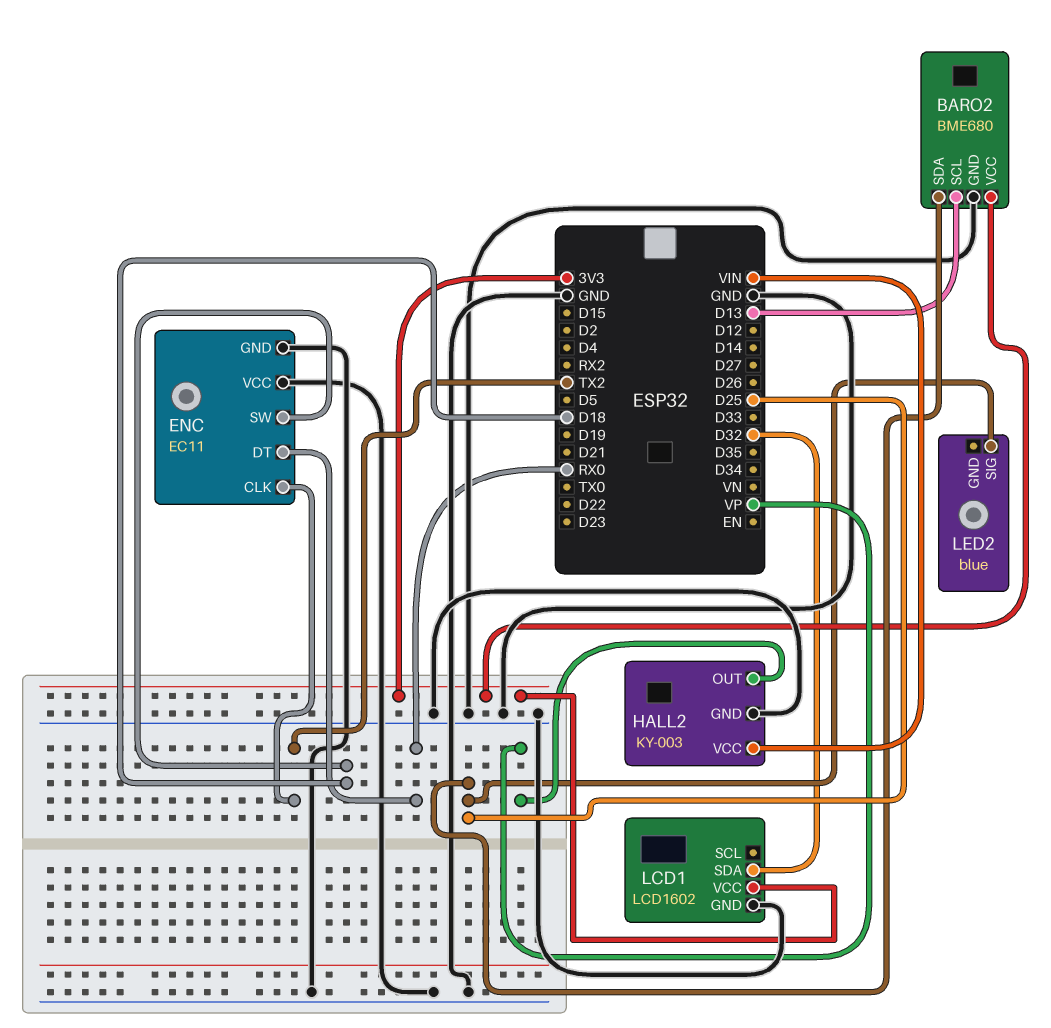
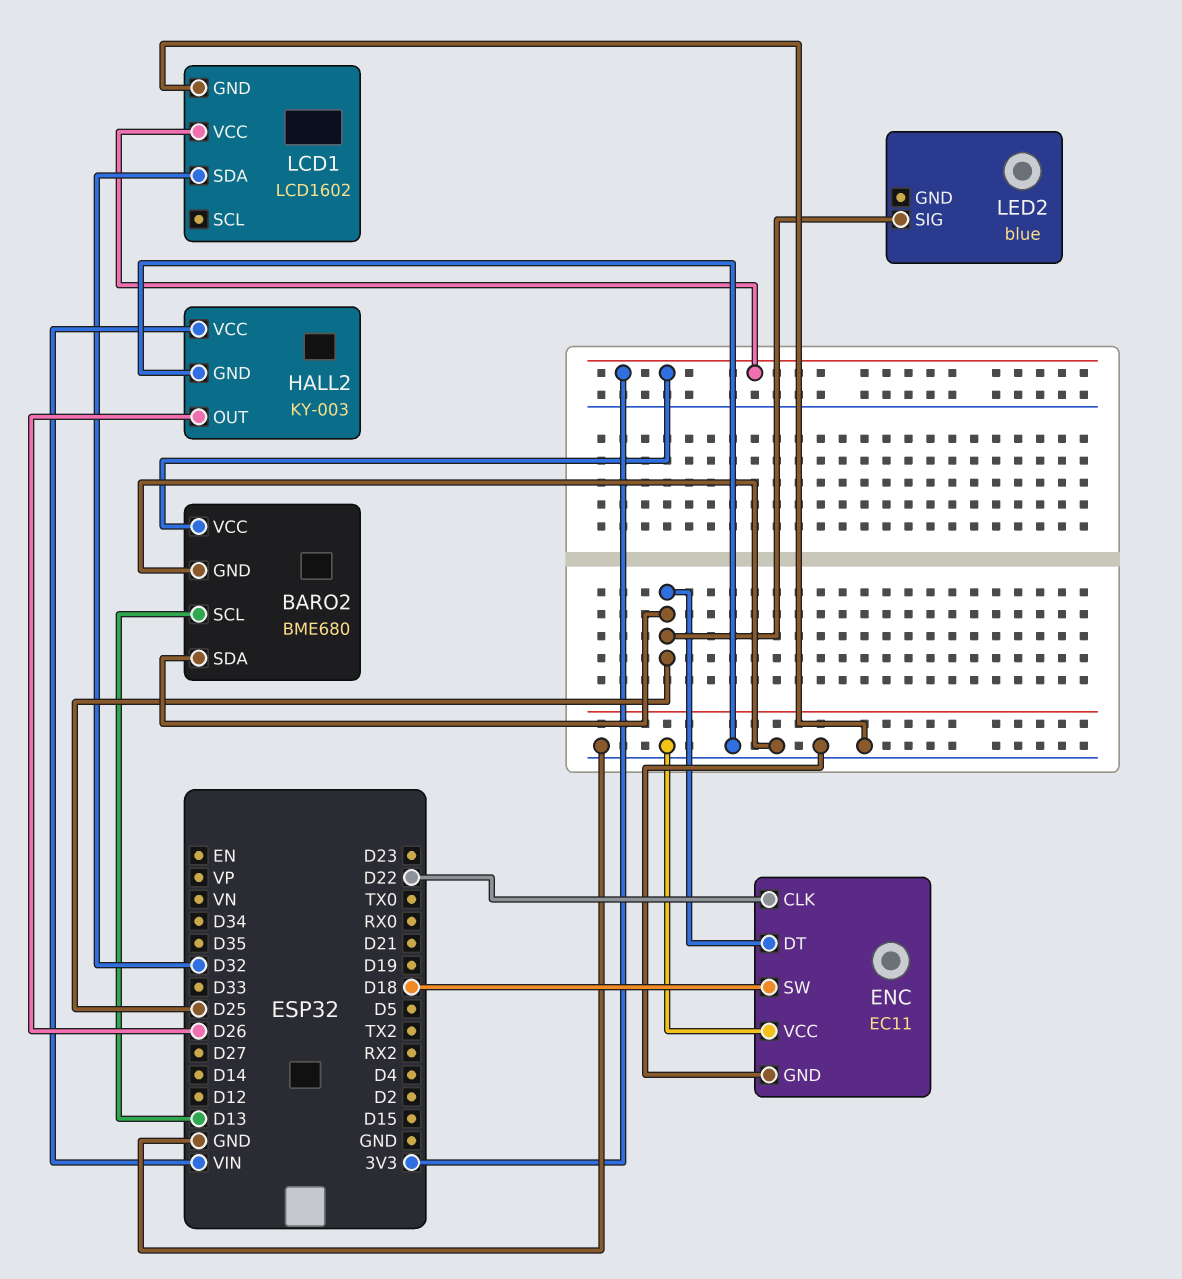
ENC pin CLK: TX2 -> D22
ENC pin DT: RX0 -> D25
HALL2 pin OUT: VP -> D26

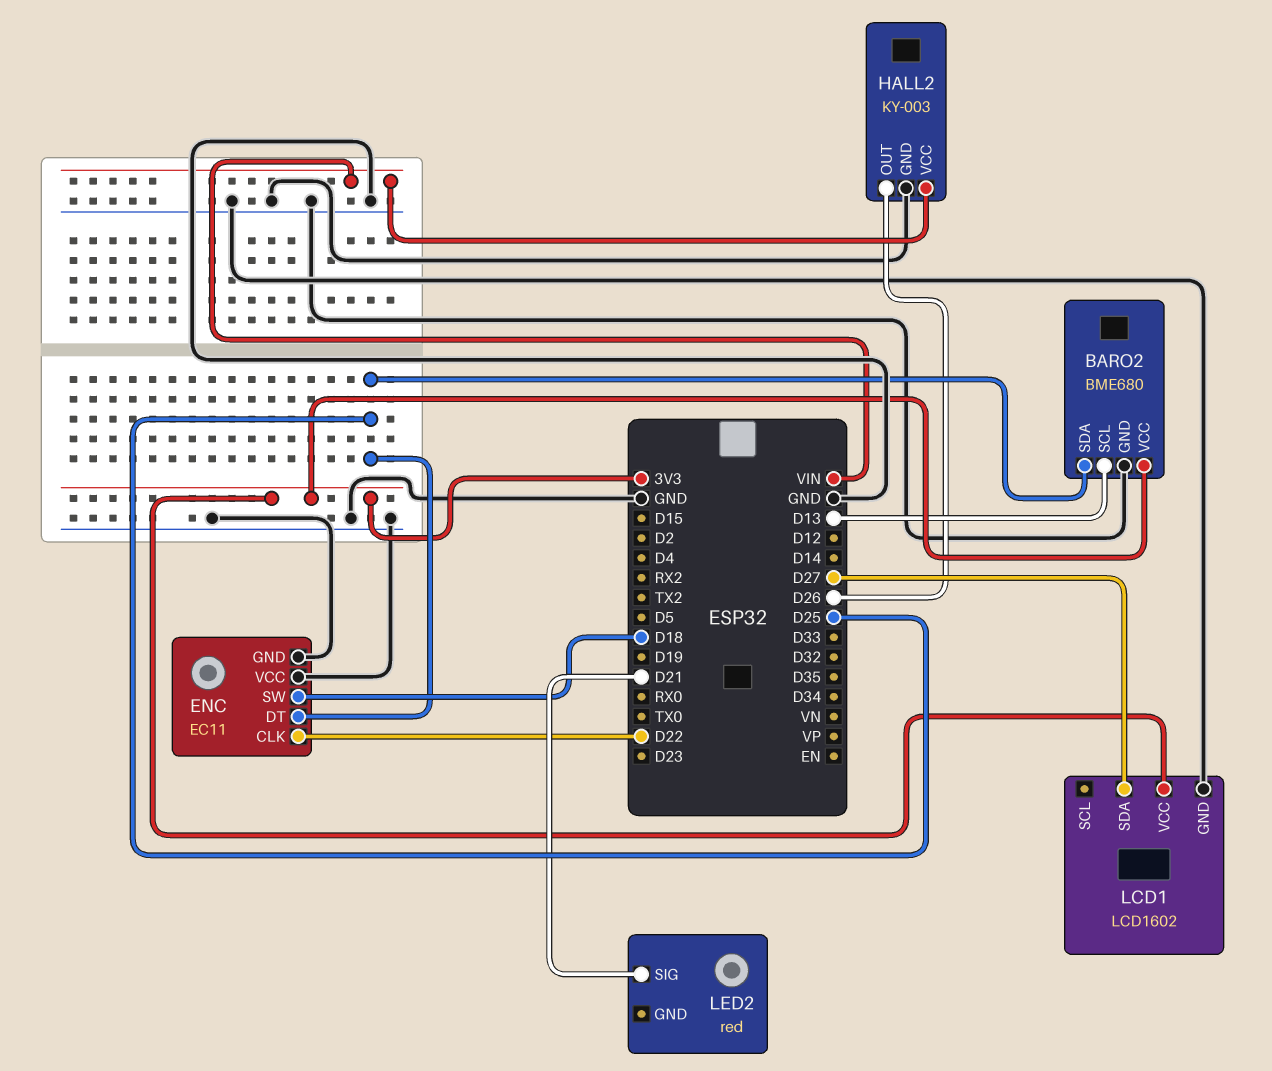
LCD1 pin SDA: D32 -> D27
LED2: blue -> red
LED2 pin SIG: D25 -> D21

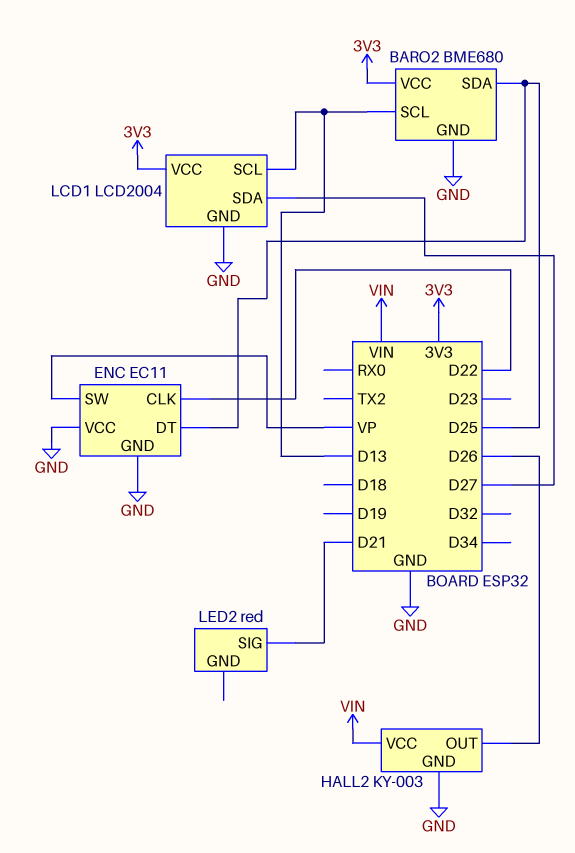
ENC pin SW: D18 -> VP
LCD1: LCD1602 -> LCD2004
LCD1 pin SCL: none -> D13

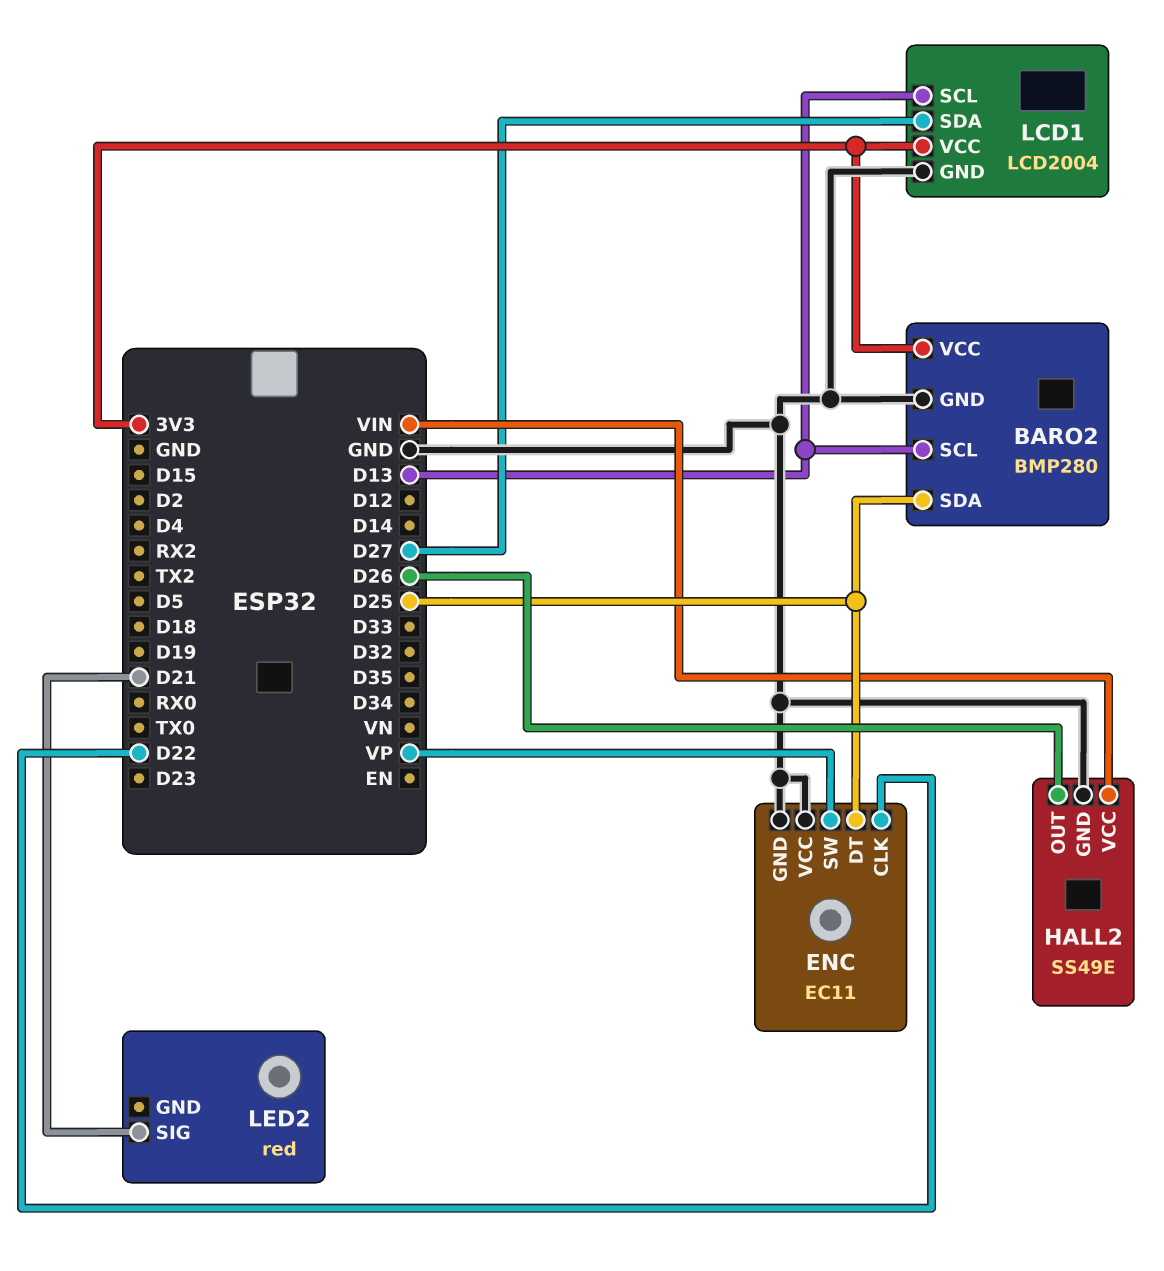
BARO2: BME680 -> BMP280
HALL2: KY-003 -> SS49E

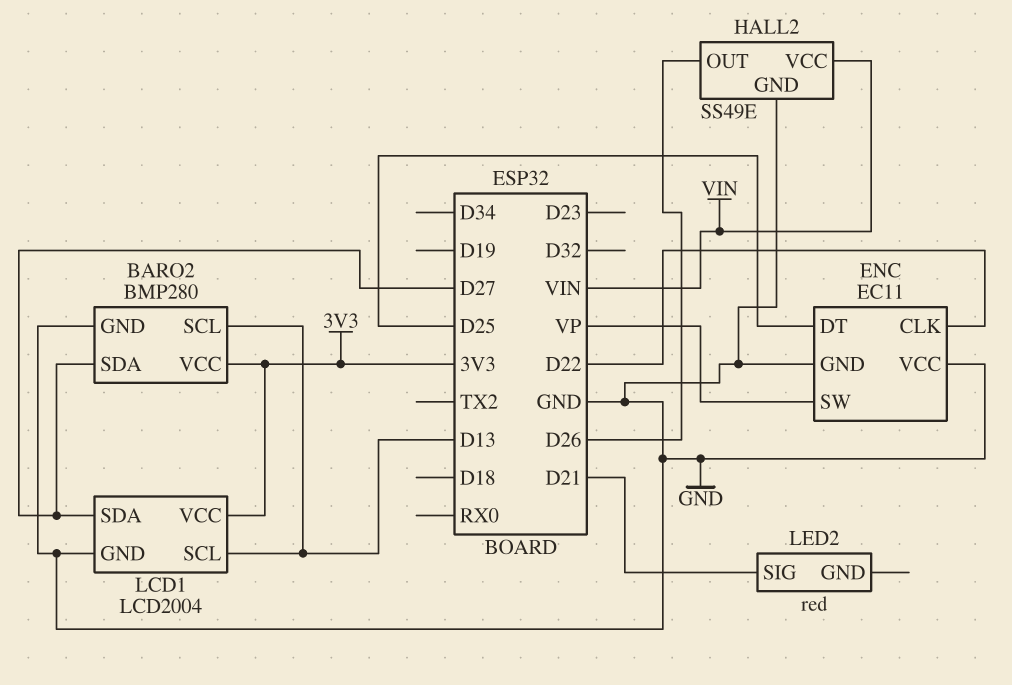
BARO2 pin SDA: D25 -> D27

